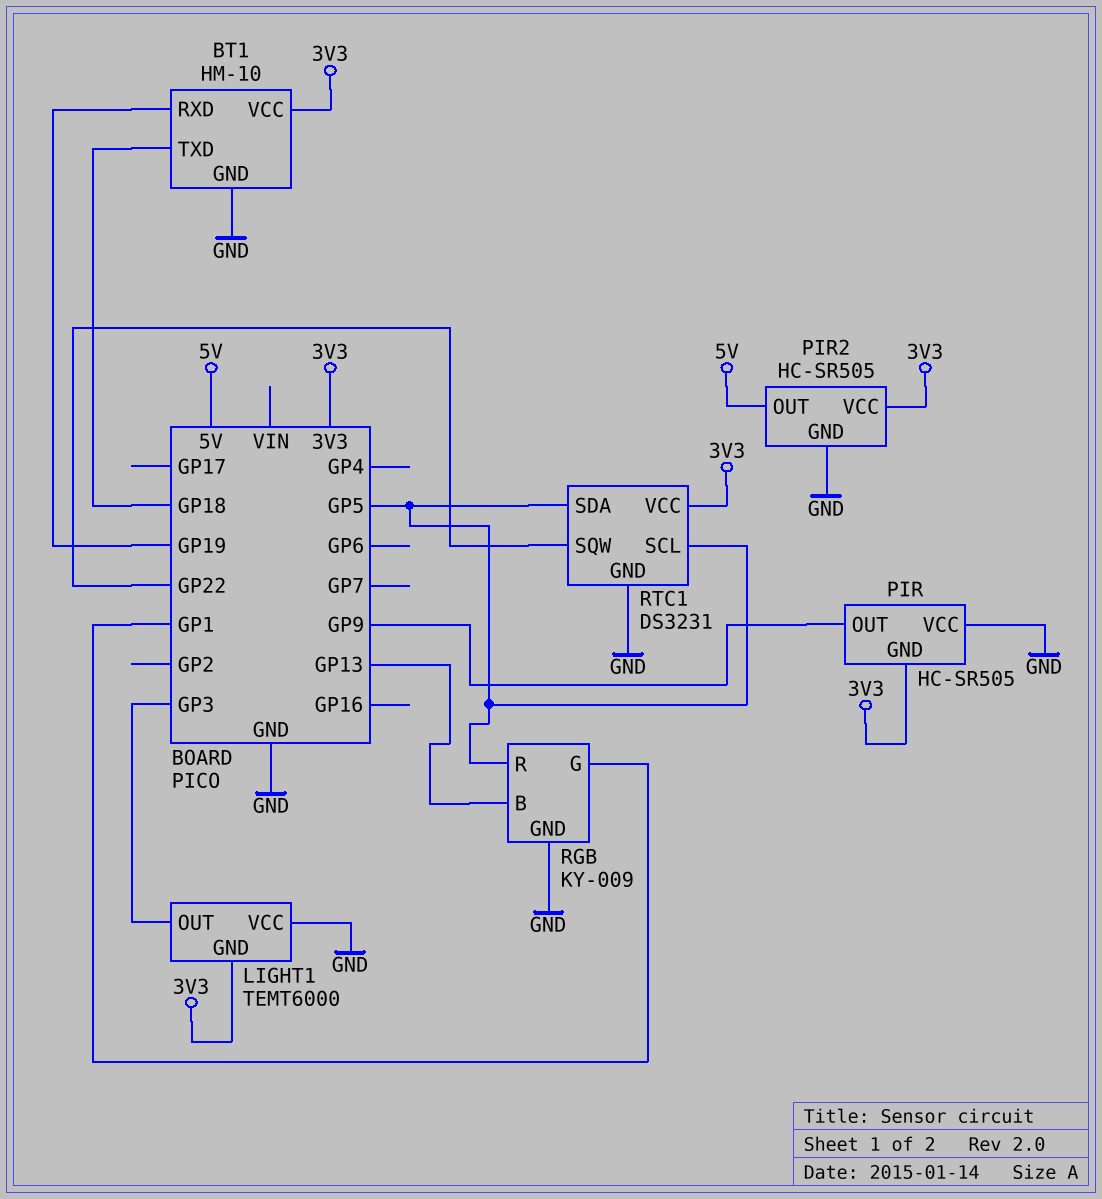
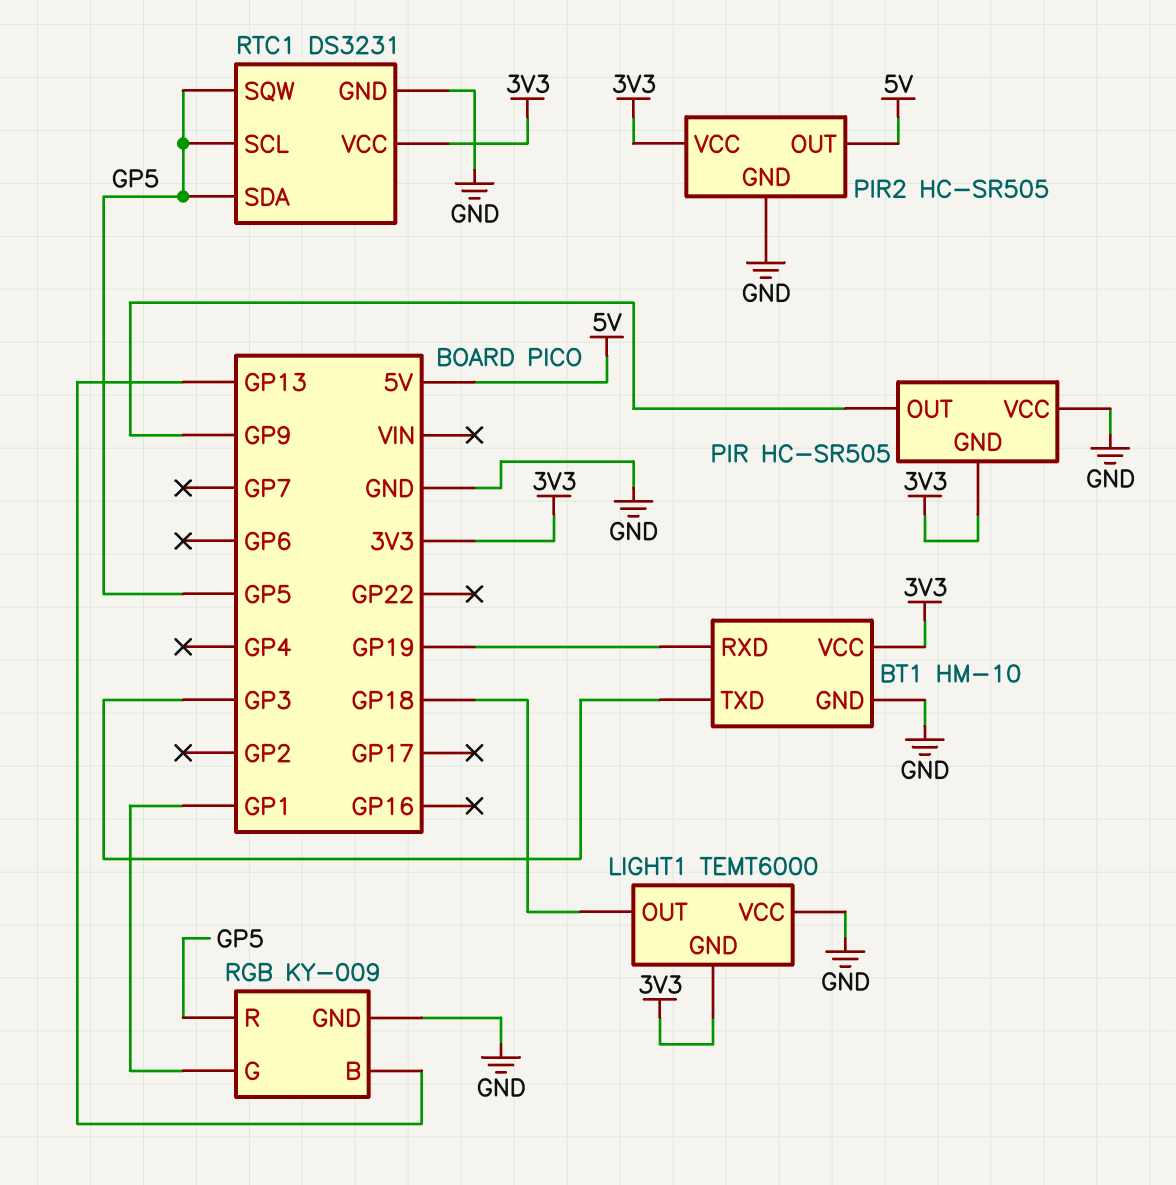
BT1 pin TXD: GP18 -> GP3
LIGHT1 pin OUT: GP3 -> GP18
RTC1 pin SQW: GP22 -> GP5

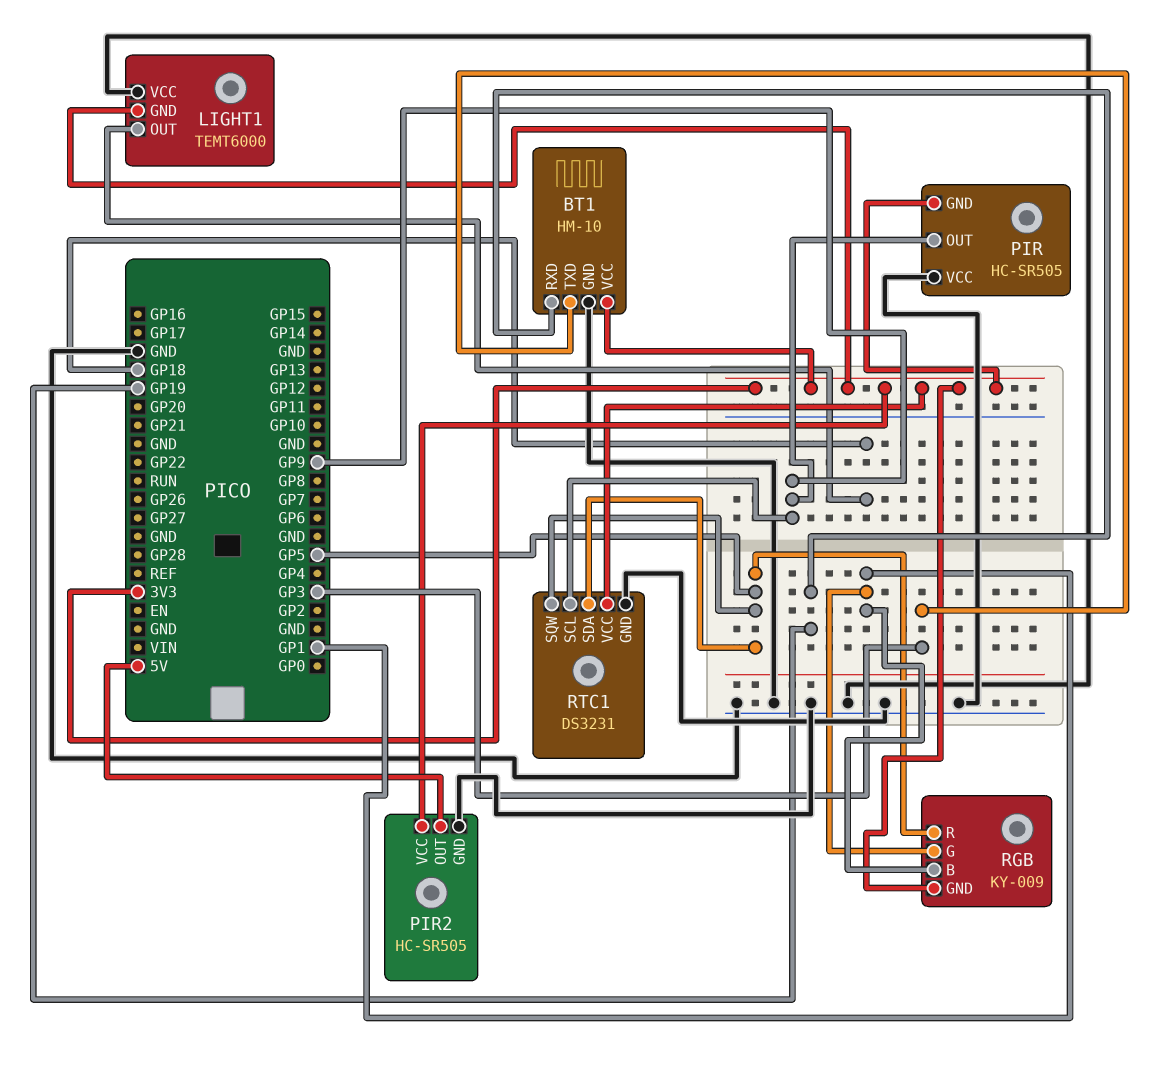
RGB pin B: GP13 -> GP1
RGB pin GND: GND -> 3V3
RTC1 pin SCL: GP5 -> GP9

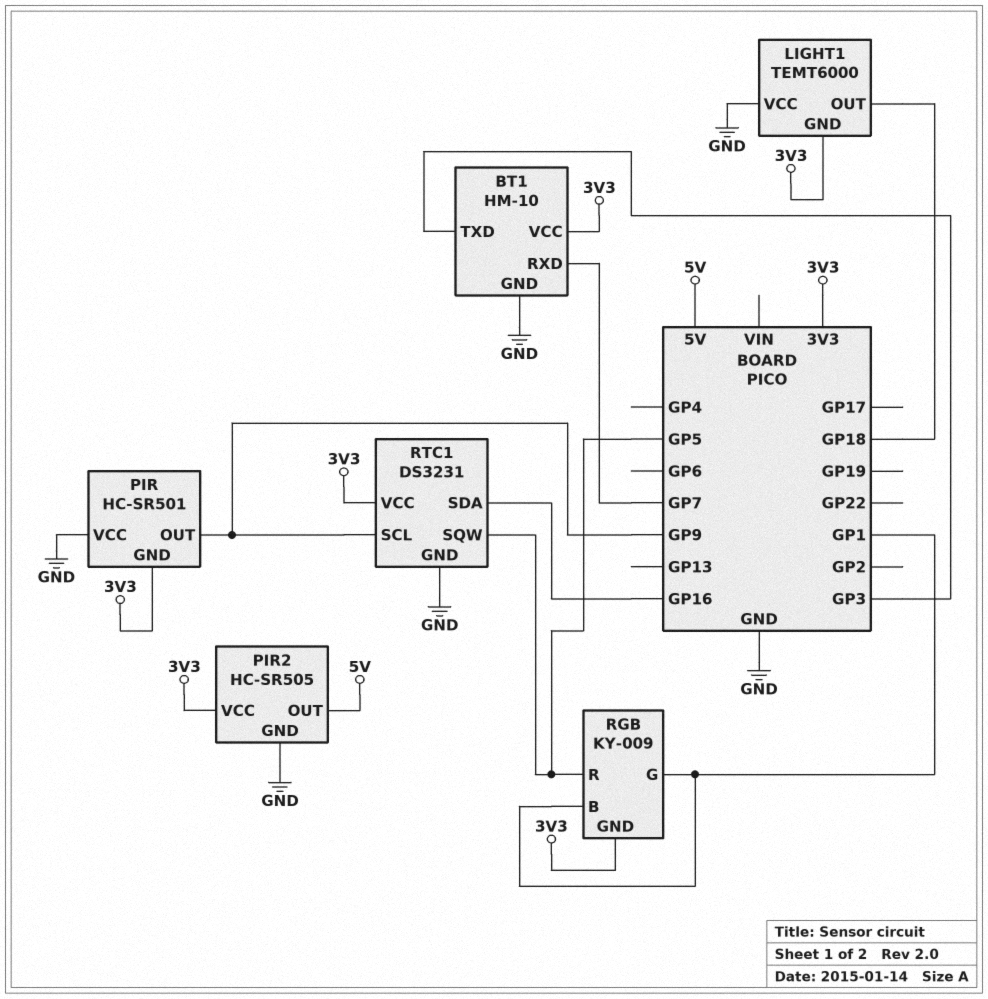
BT1 pin RXD: GP19 -> GP7
PIR: HC-SR505 -> HC-SR501
RTC1 pin SDA: GP5 -> GP16

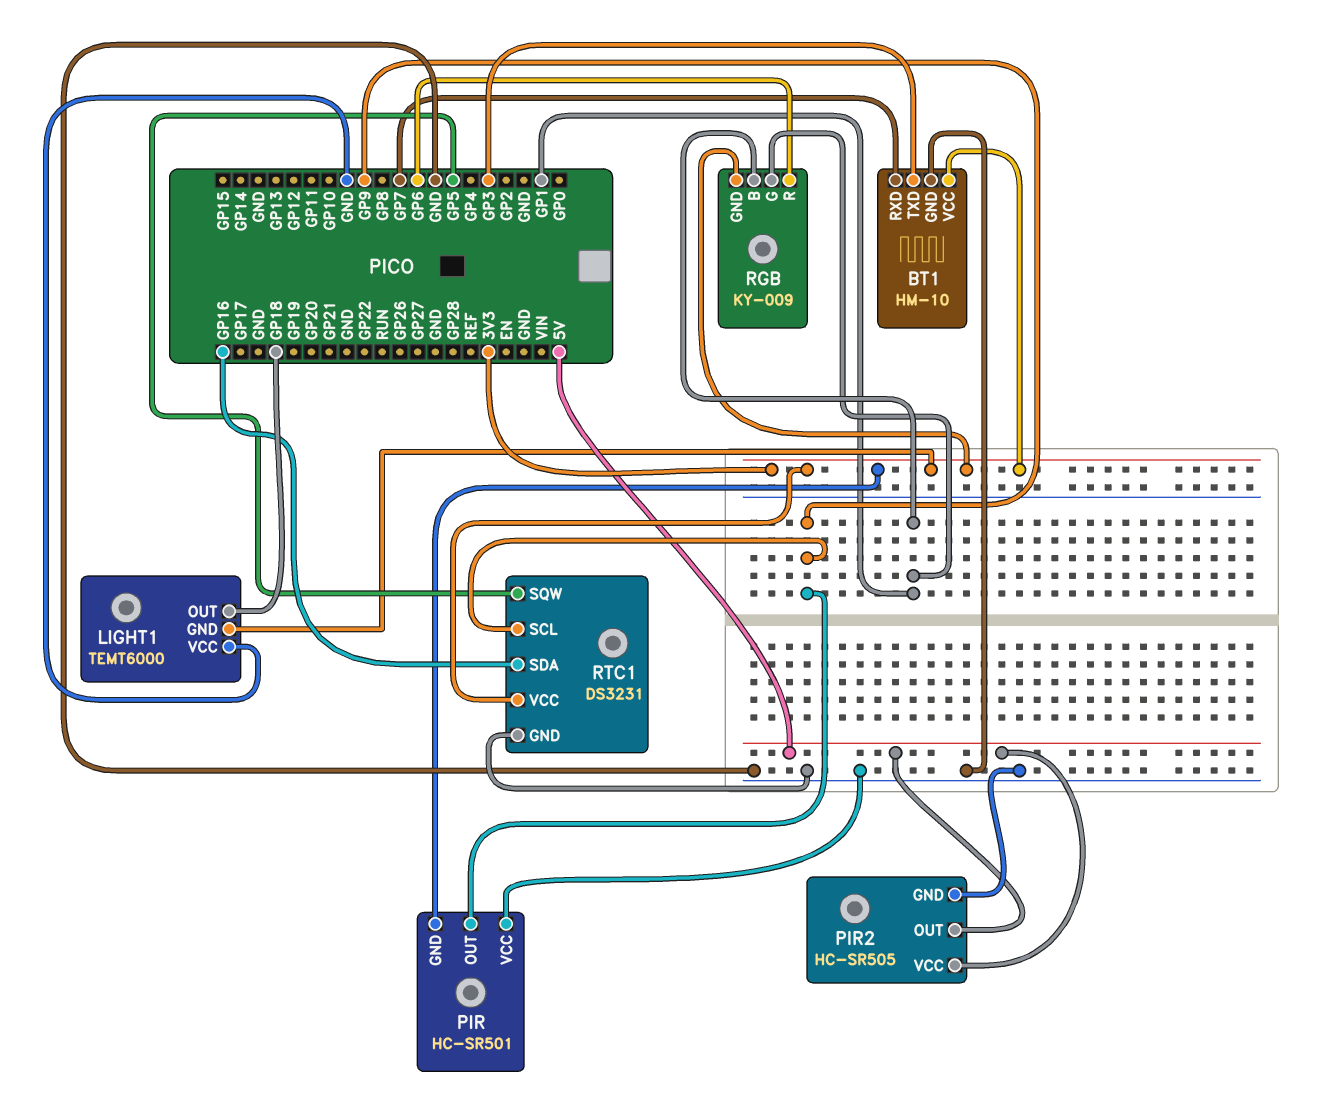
PIR2 pin VCC: 3V3 -> 5V
RGB pin R: GP5 -> GP6

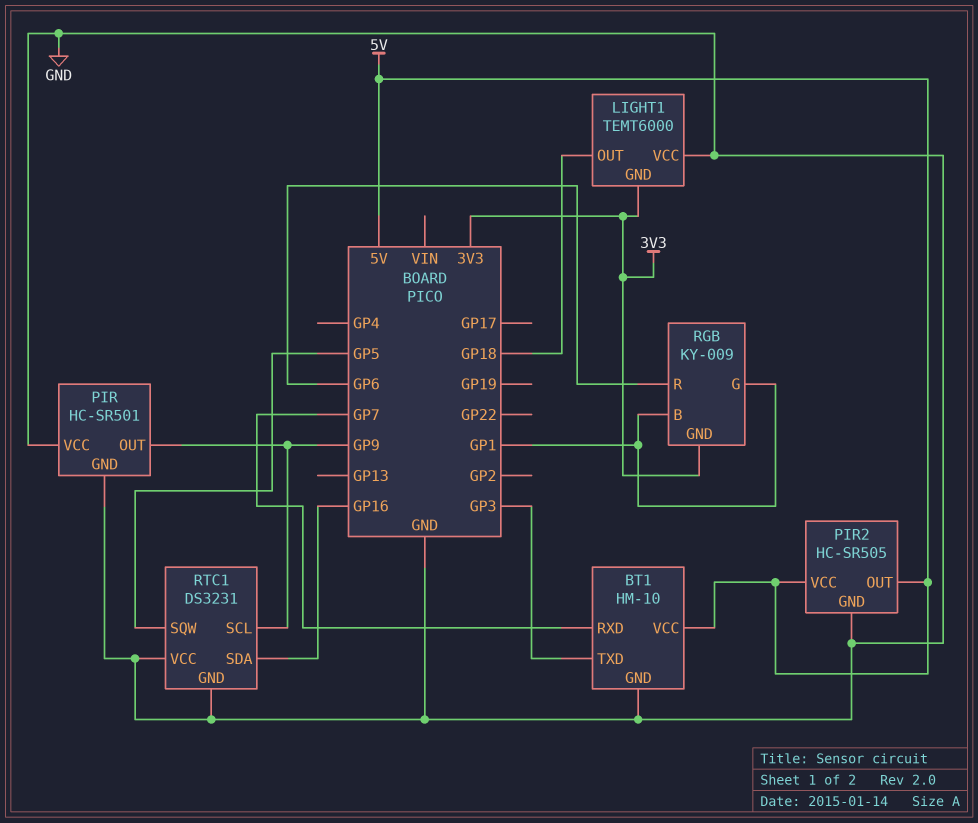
BT1 pin VCC: 3V3 -> 5V
PIR pin GND: 3V3 -> GND
RTC1 pin VCC: 3V3 -> GND

